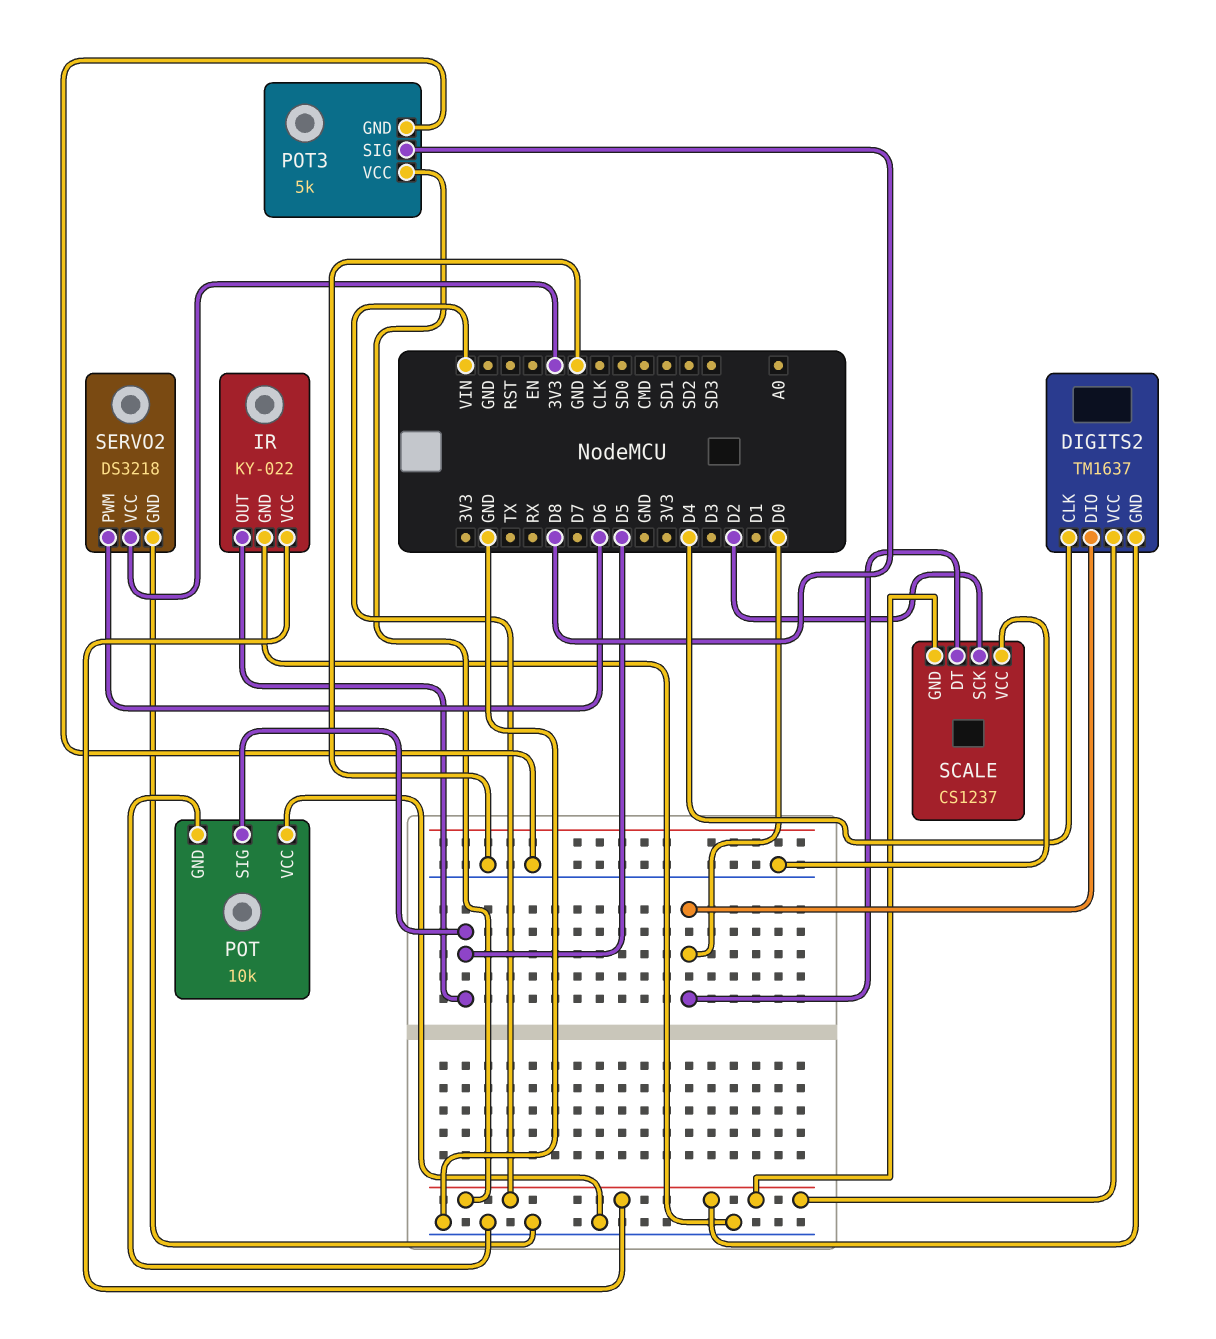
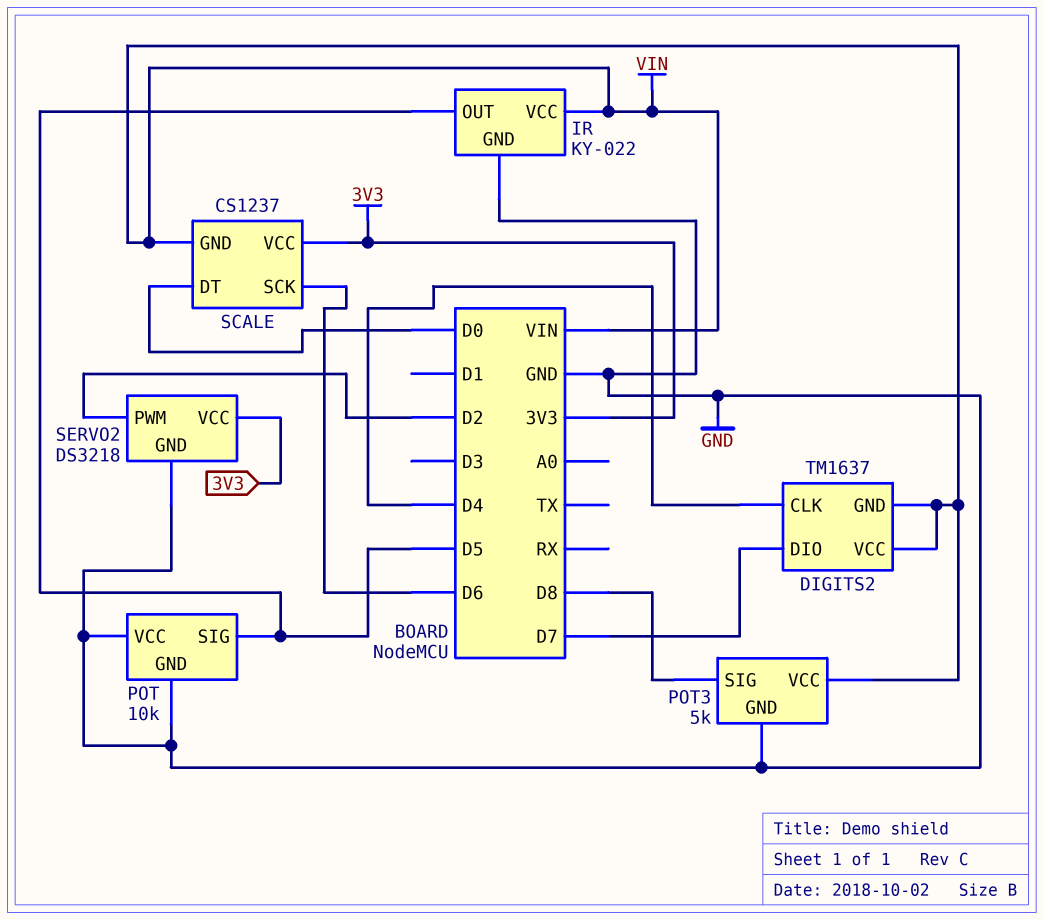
DIGITS2 pin DIO: D0 -> D7
SCALE pin SCK: D2 -> D6
SCALE pin VCC: GND -> 3V3
SERVO2 pin PWM: D6 -> D2

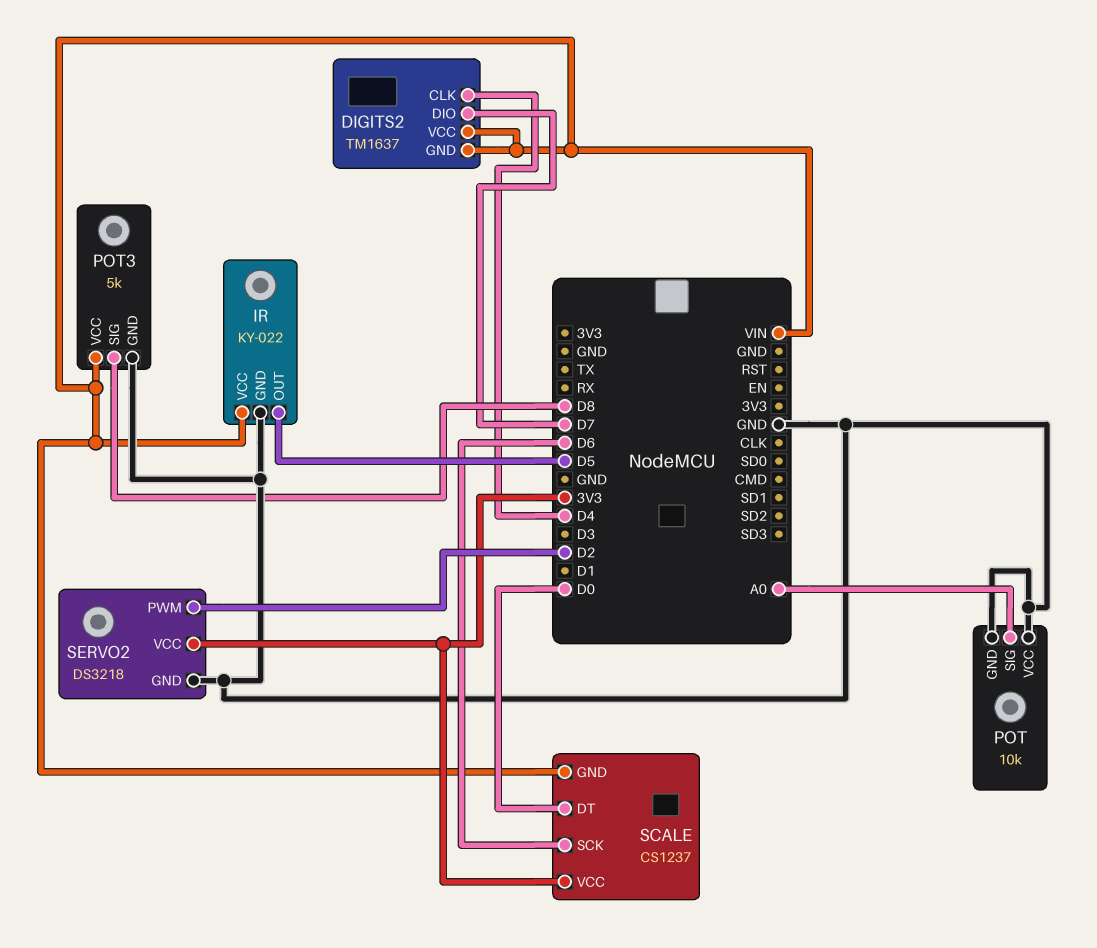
POT pin SIG: D5 -> A0

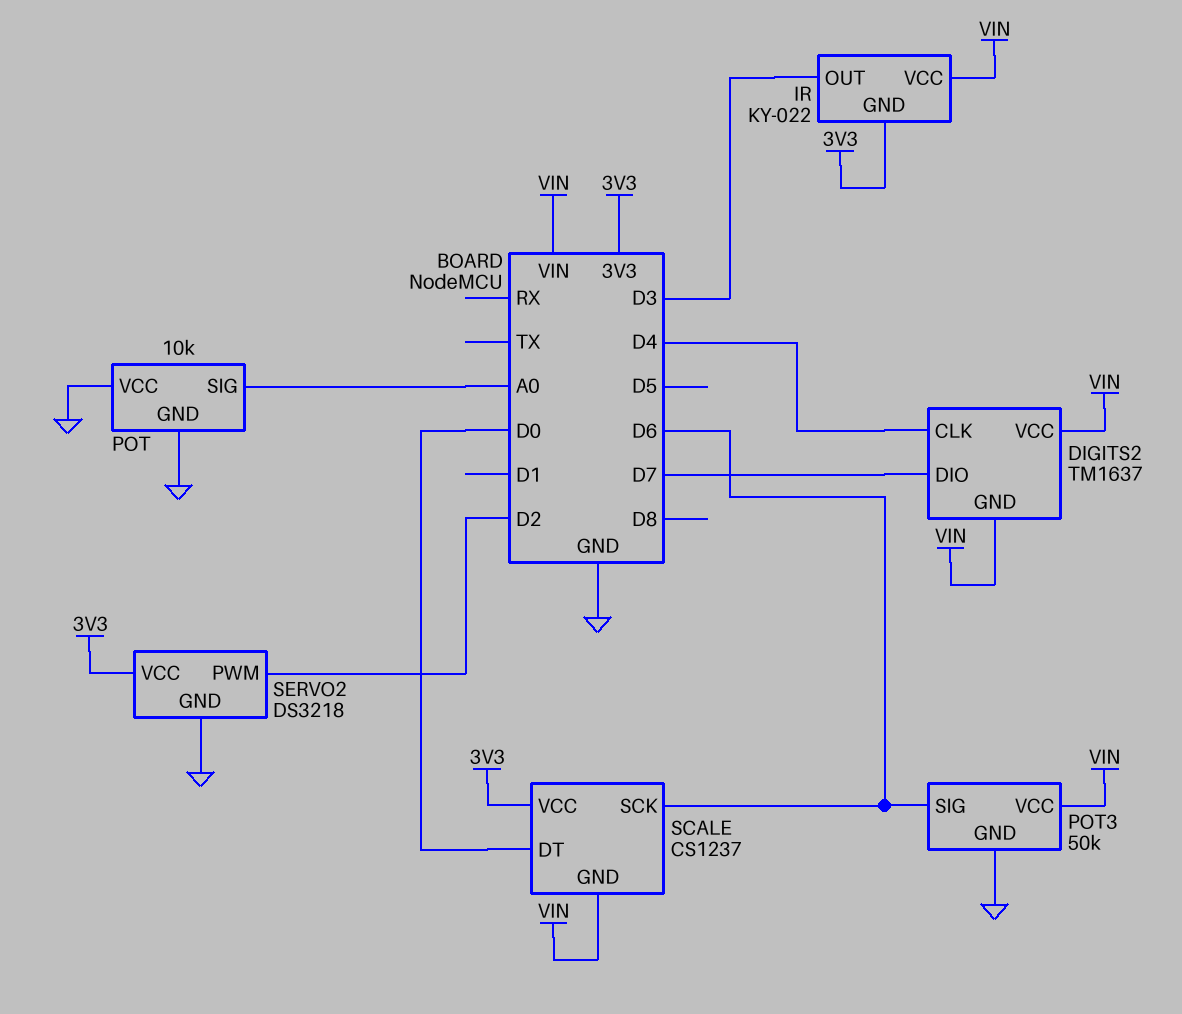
IR pin GND: GND -> 3V3
IR pin OUT: D5 -> D3
POT3: 5k -> 50k
POT3 pin SIG: D8 -> D6

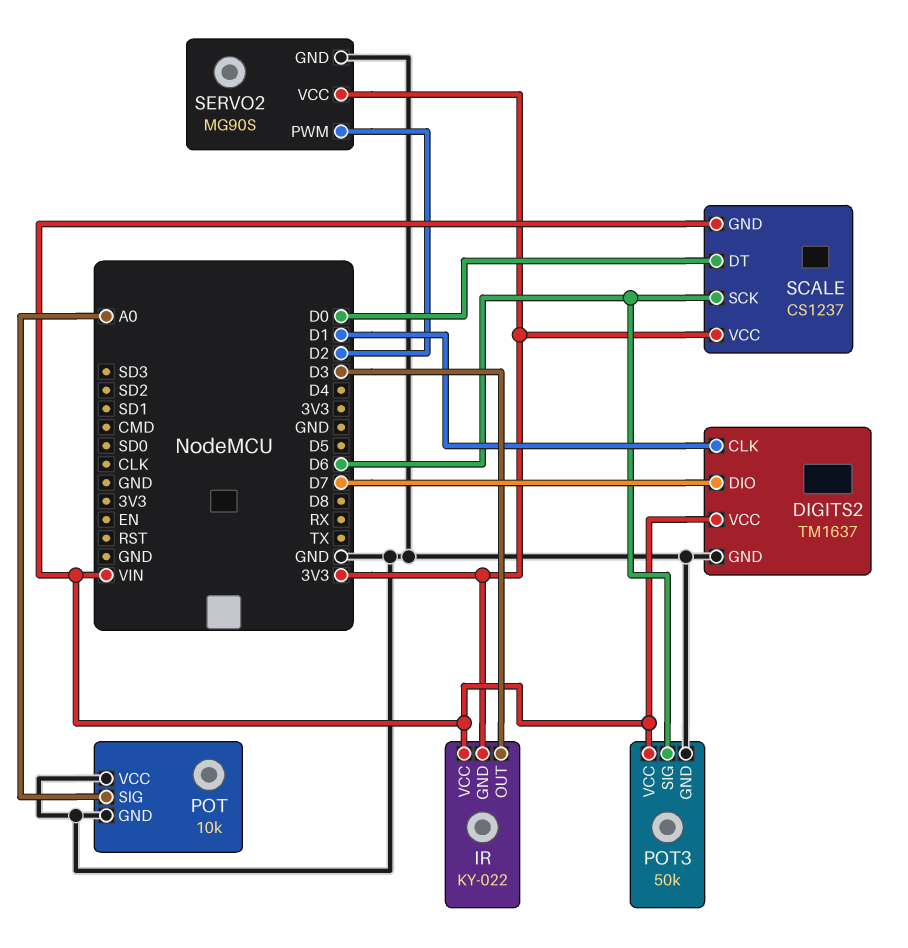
DIGITS2 pin CLK: D4 -> D1
DIGITS2 pin GND: VIN -> GND
SERVO2: DS3218 -> MG90S

